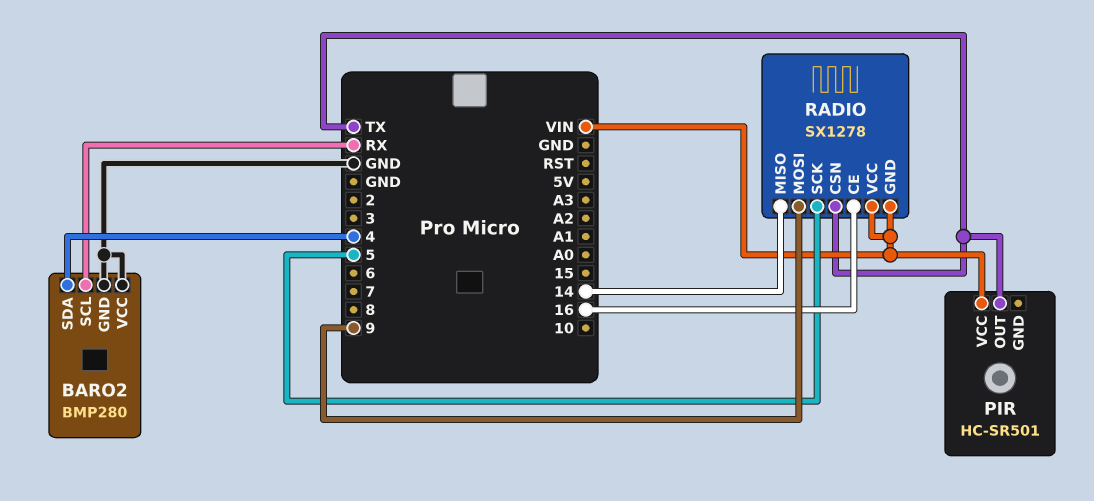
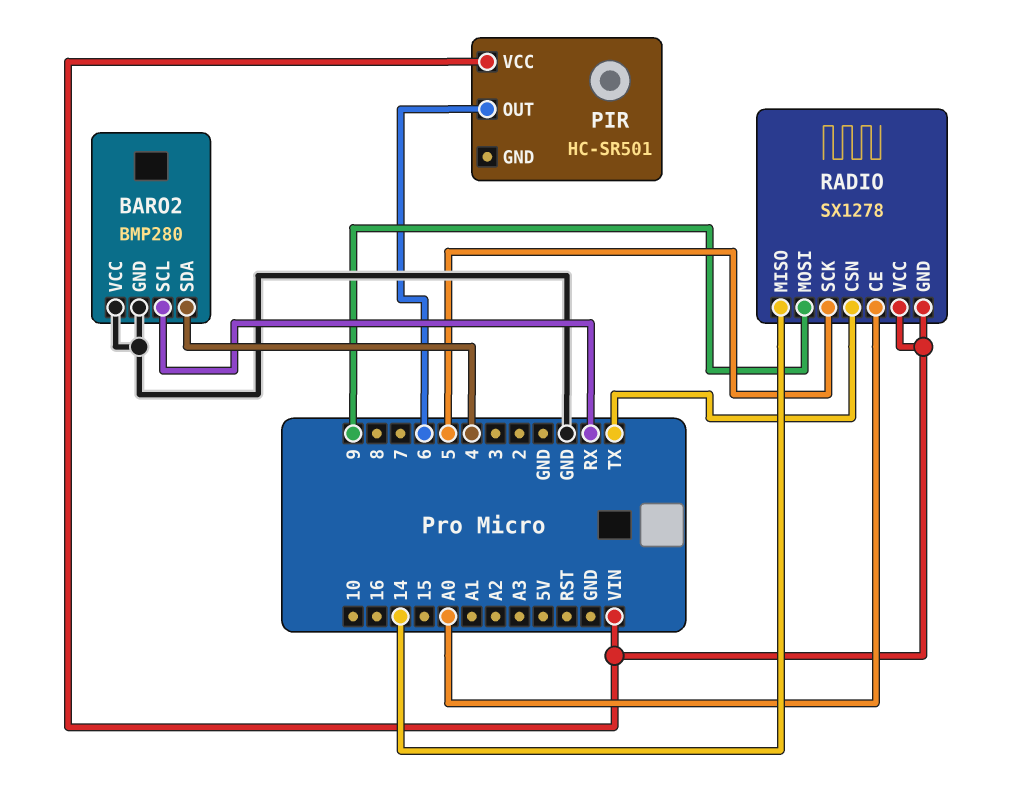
PIR pin OUT: TX -> 6
RADIO pin CE: 16 -> A0

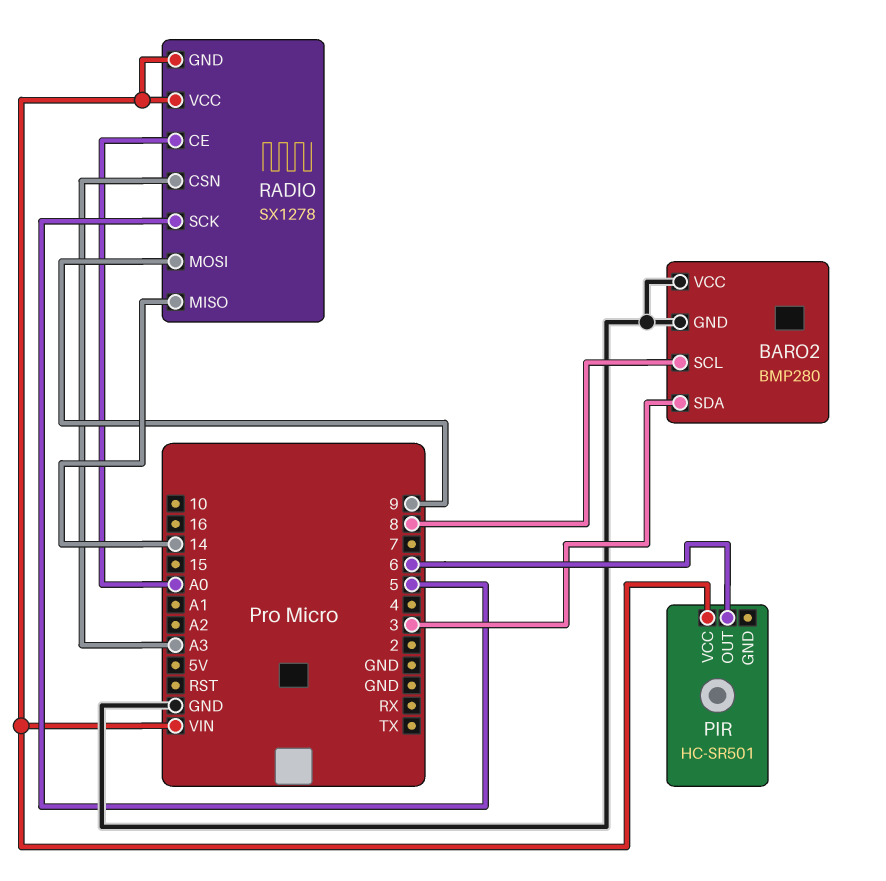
BARO2 pin SCL: RX -> 8
BARO2 pin SDA: 4 -> 3
RADIO pin CSN: TX -> A3

